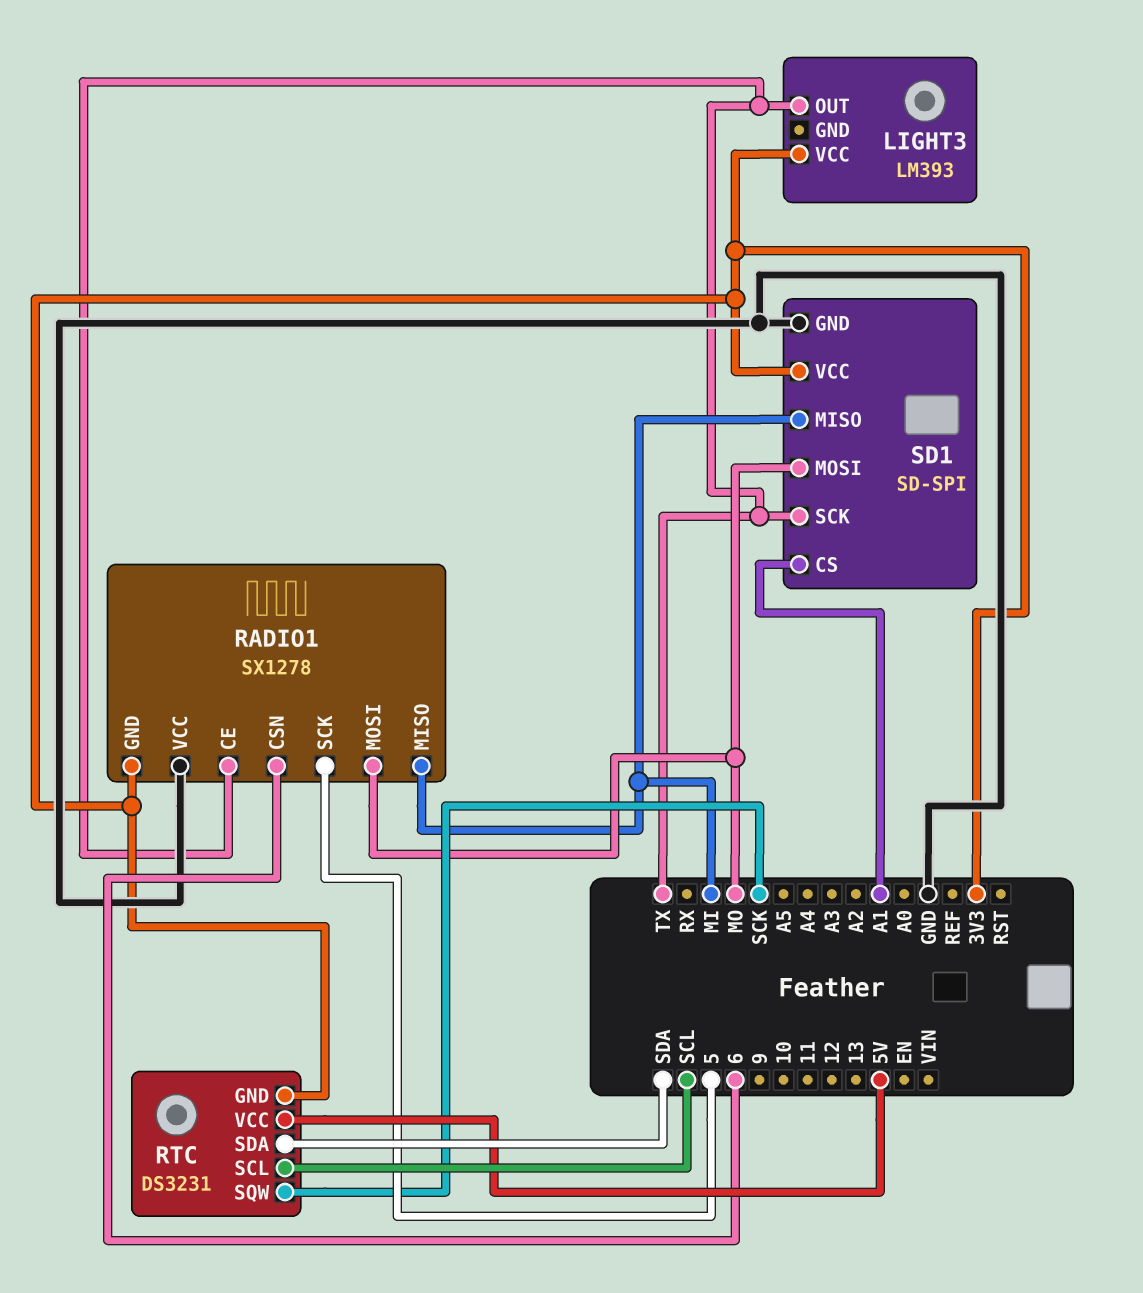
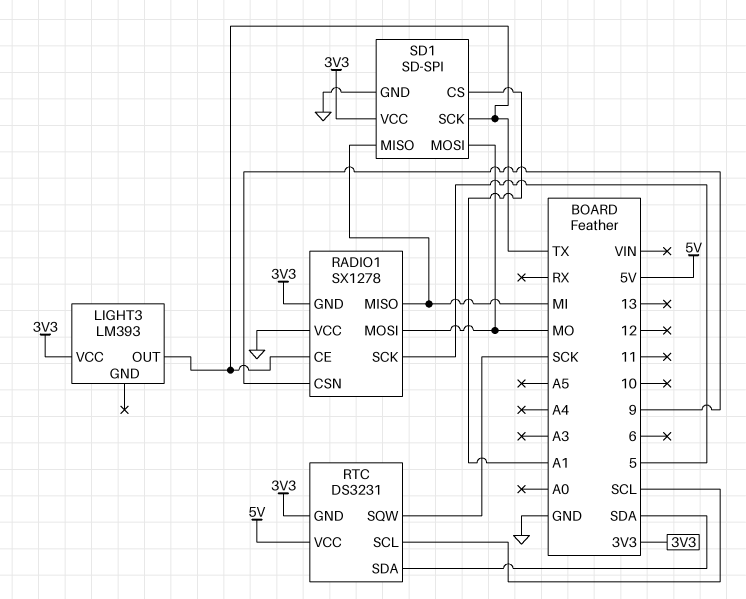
RADIO1 pin CSN: 6 -> 9

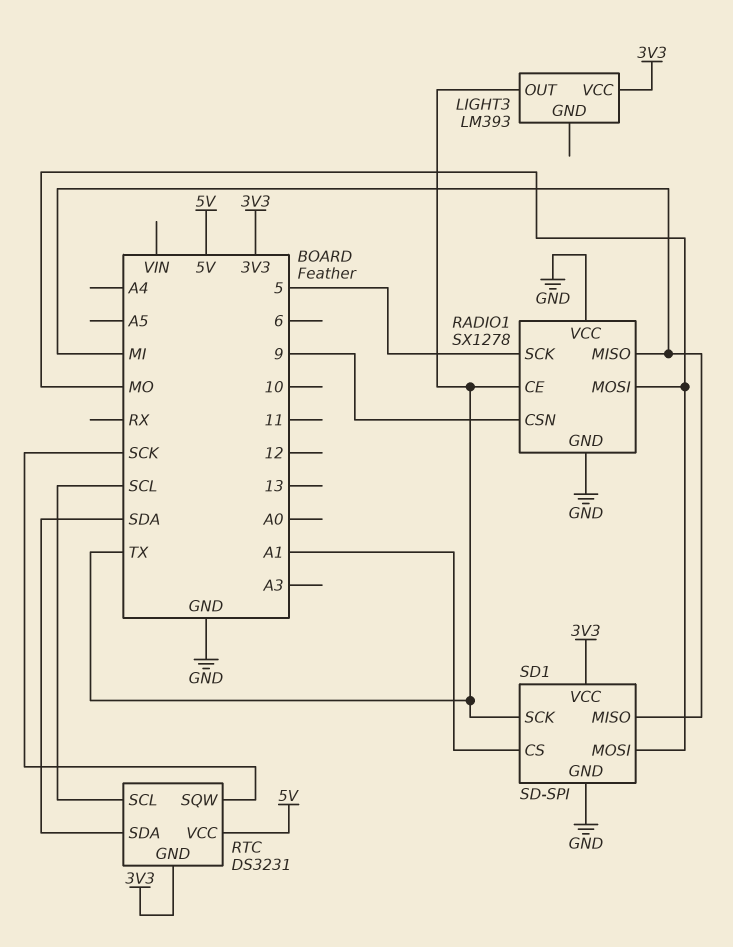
RADIO1 pin GND: 3V3 -> GND

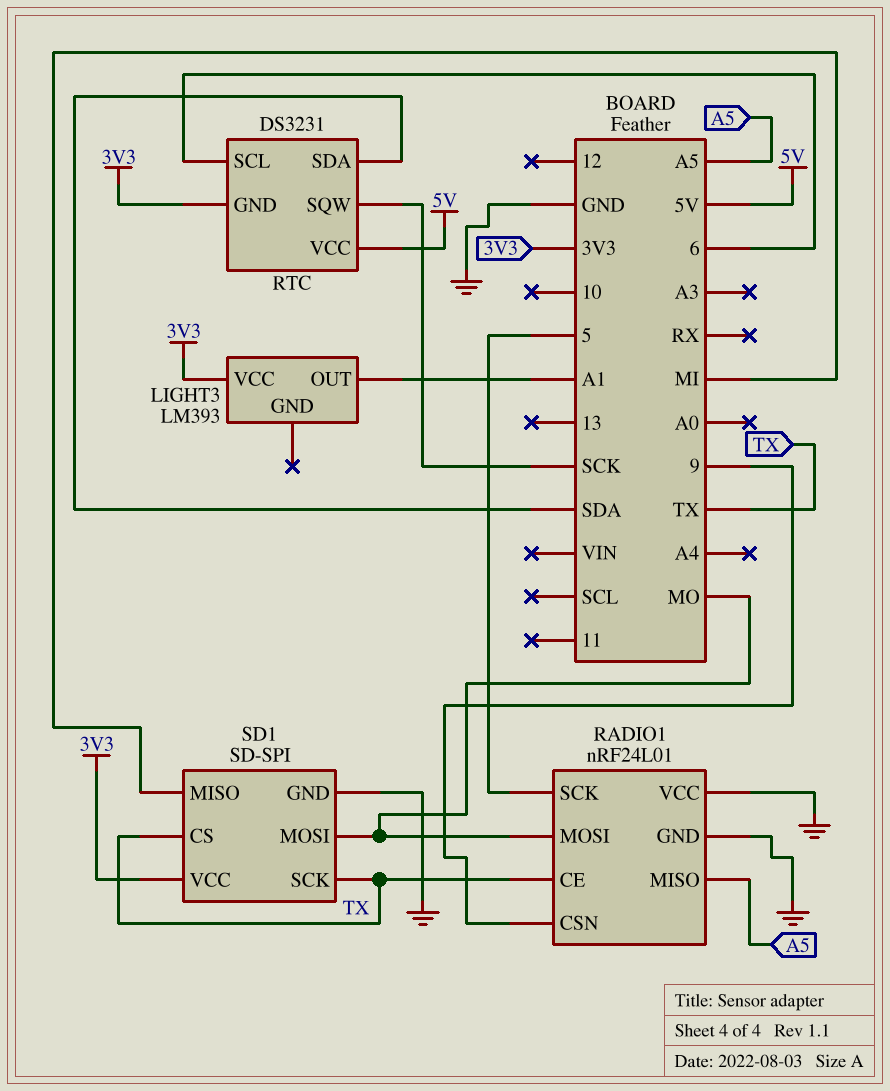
LIGHT3 pin OUT: TX -> A1
RADIO1: SX1278 -> nRF24L01
RADIO1 pin MISO: MI -> A5
RTC pin SCL: SCL -> 6
SD1 pin CS: A1 -> TX

